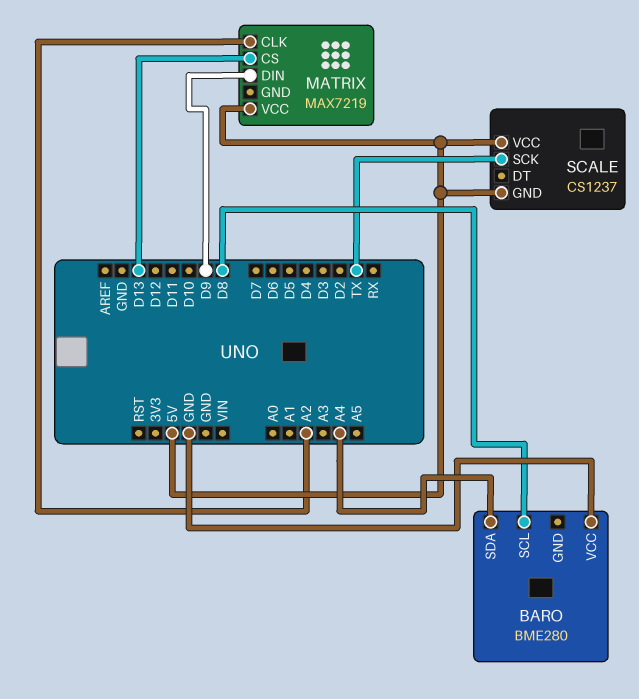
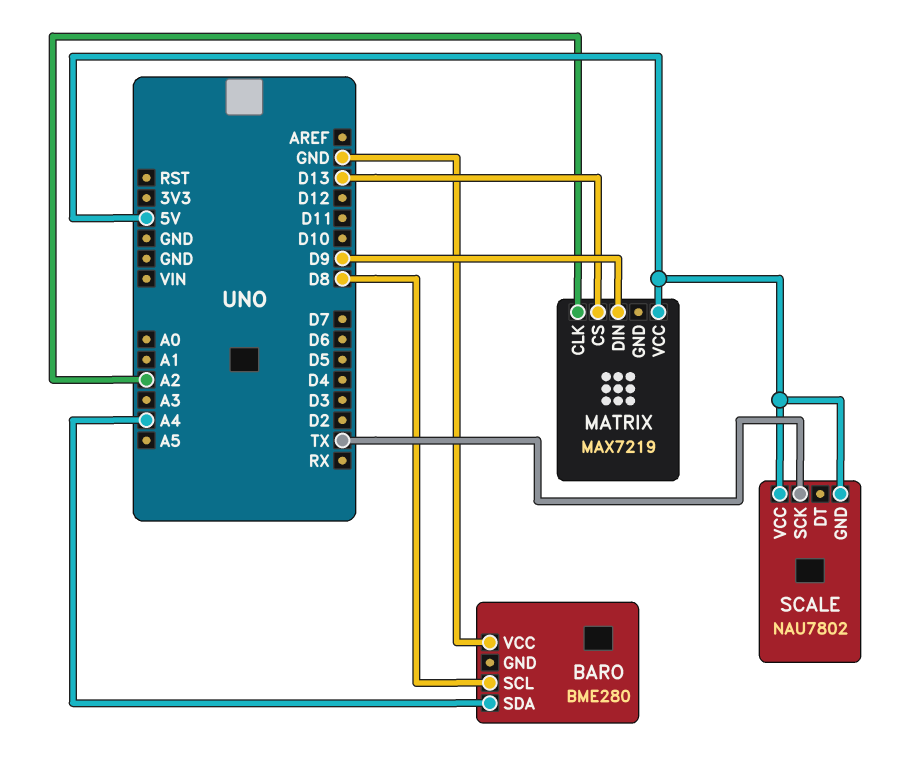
SCALE: CS1237 -> NAU7802

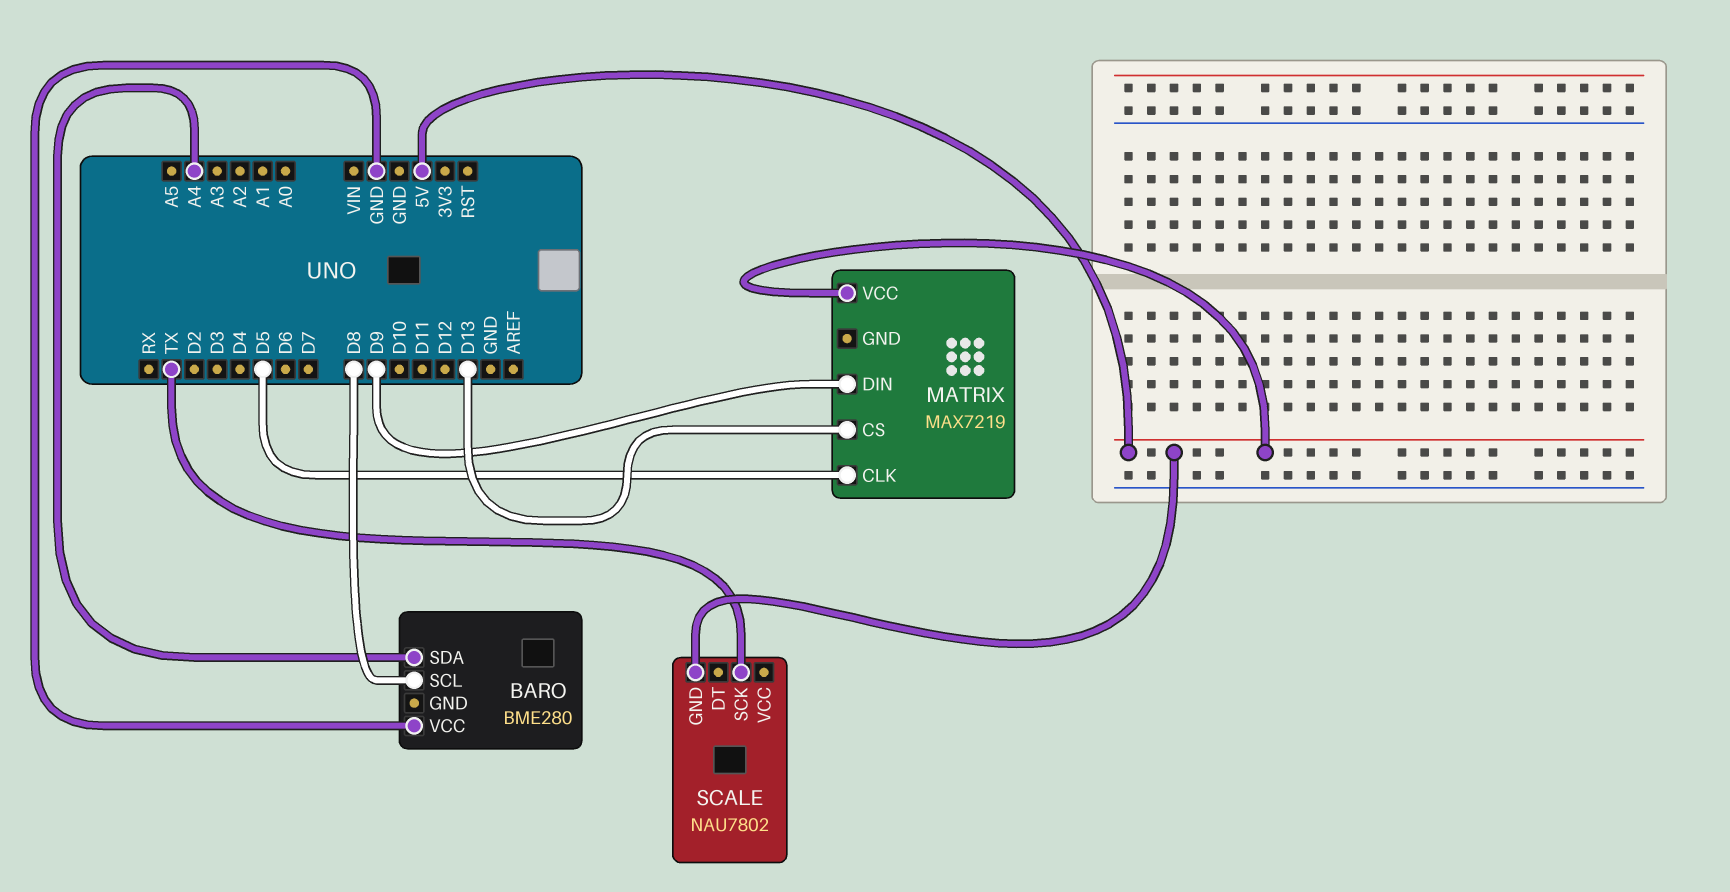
MATRIX pin CLK: A2 -> D5
SCALE pin VCC: 5V -> none

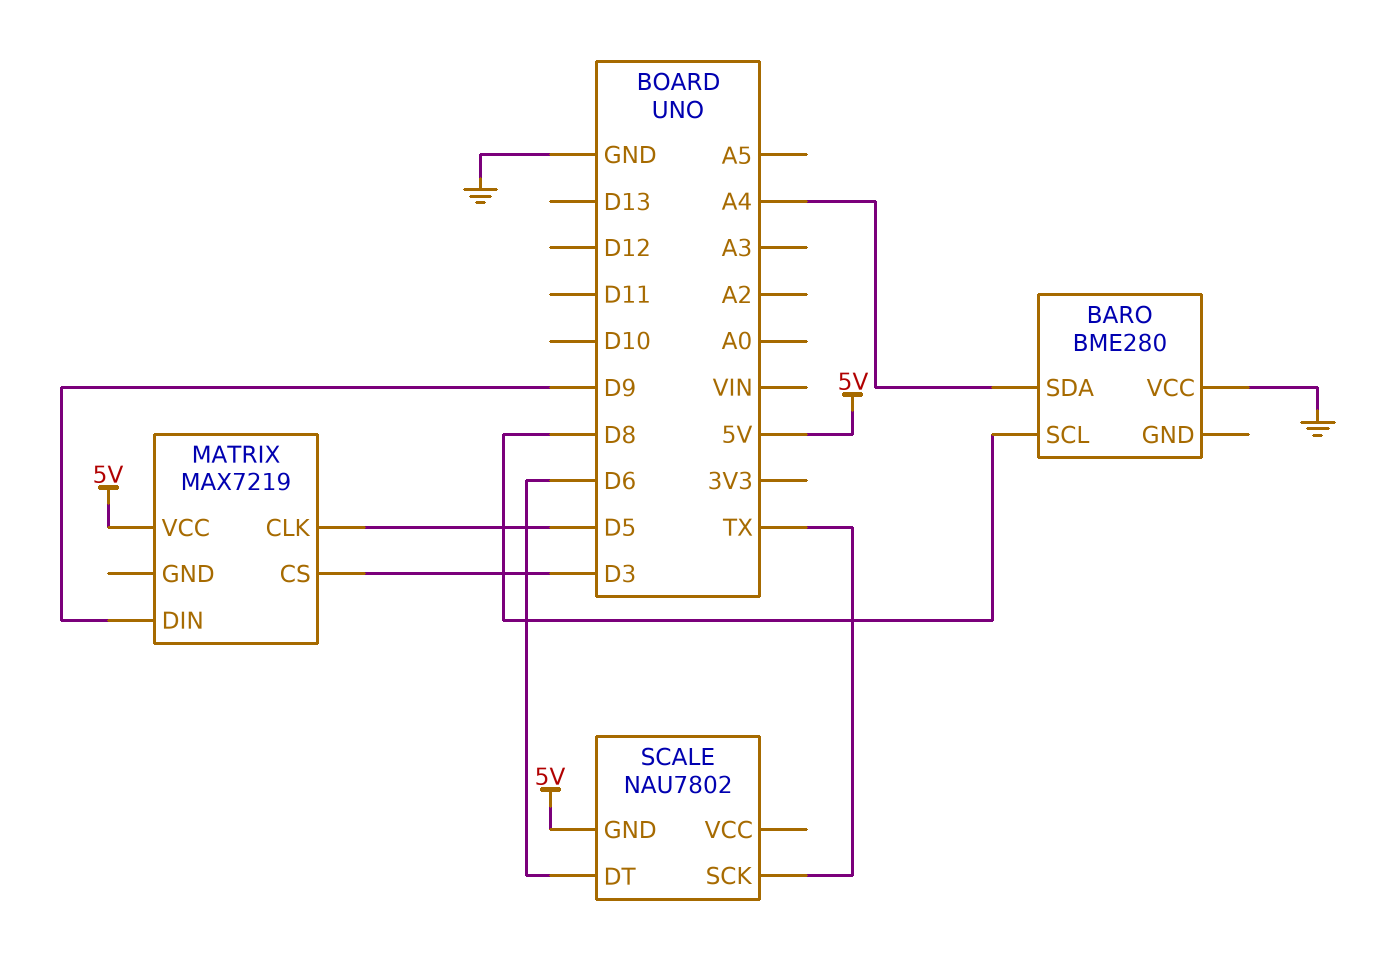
MATRIX pin CS: D13 -> D3
SCALE pin DT: none -> D6

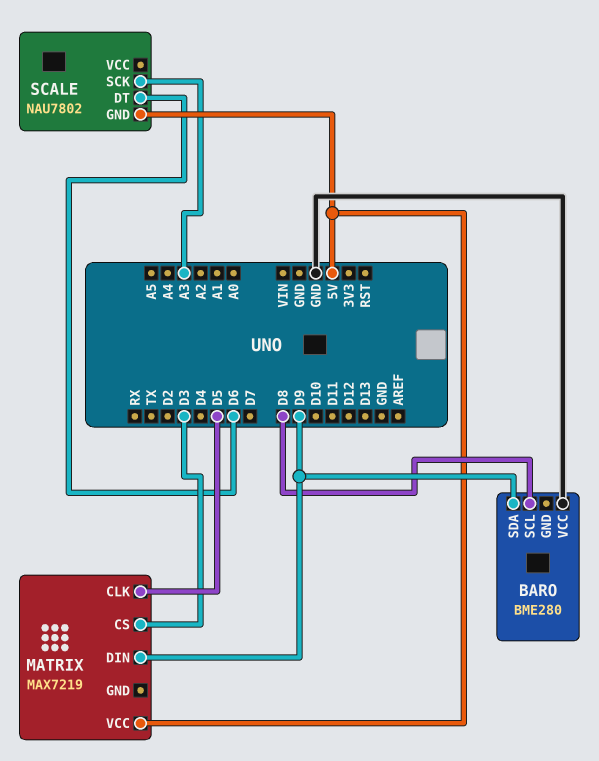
BARO pin SDA: A4 -> D9
SCALE pin SCK: TX -> A3

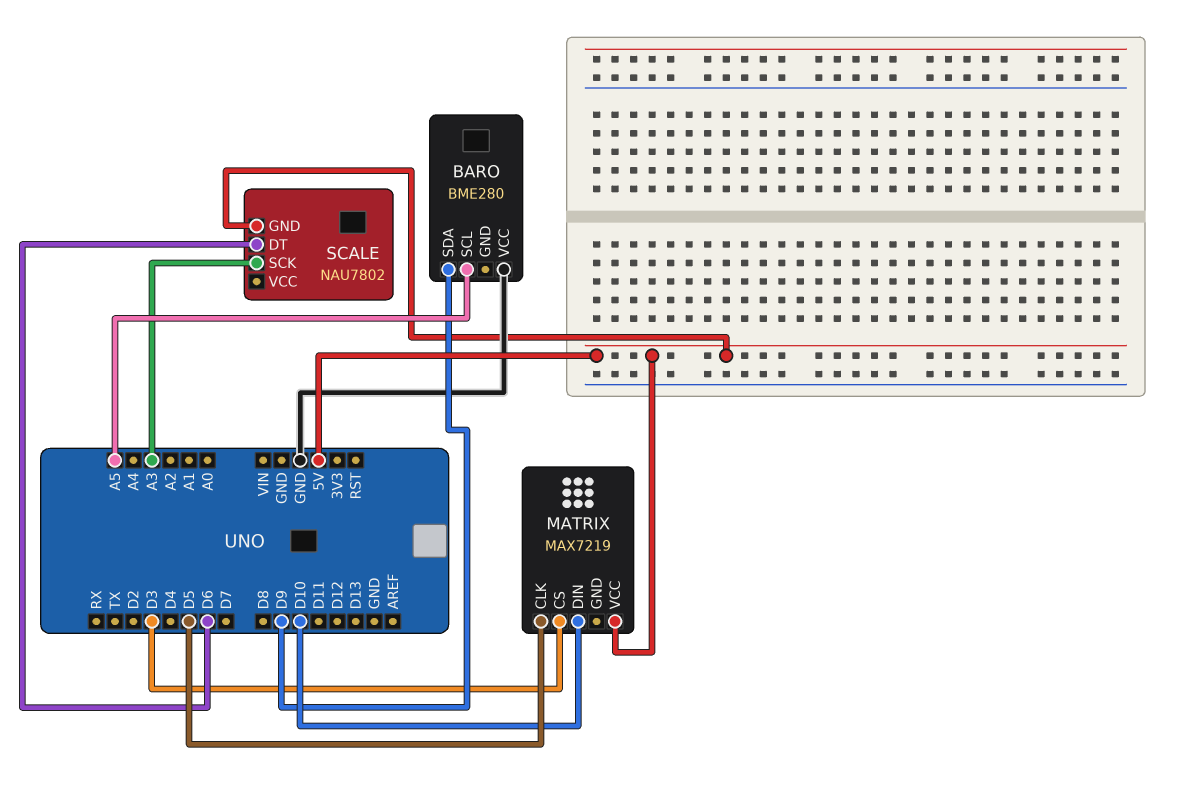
BARO pin SCL: D8 -> A5
MATRIX pin DIN: D9 -> D10

